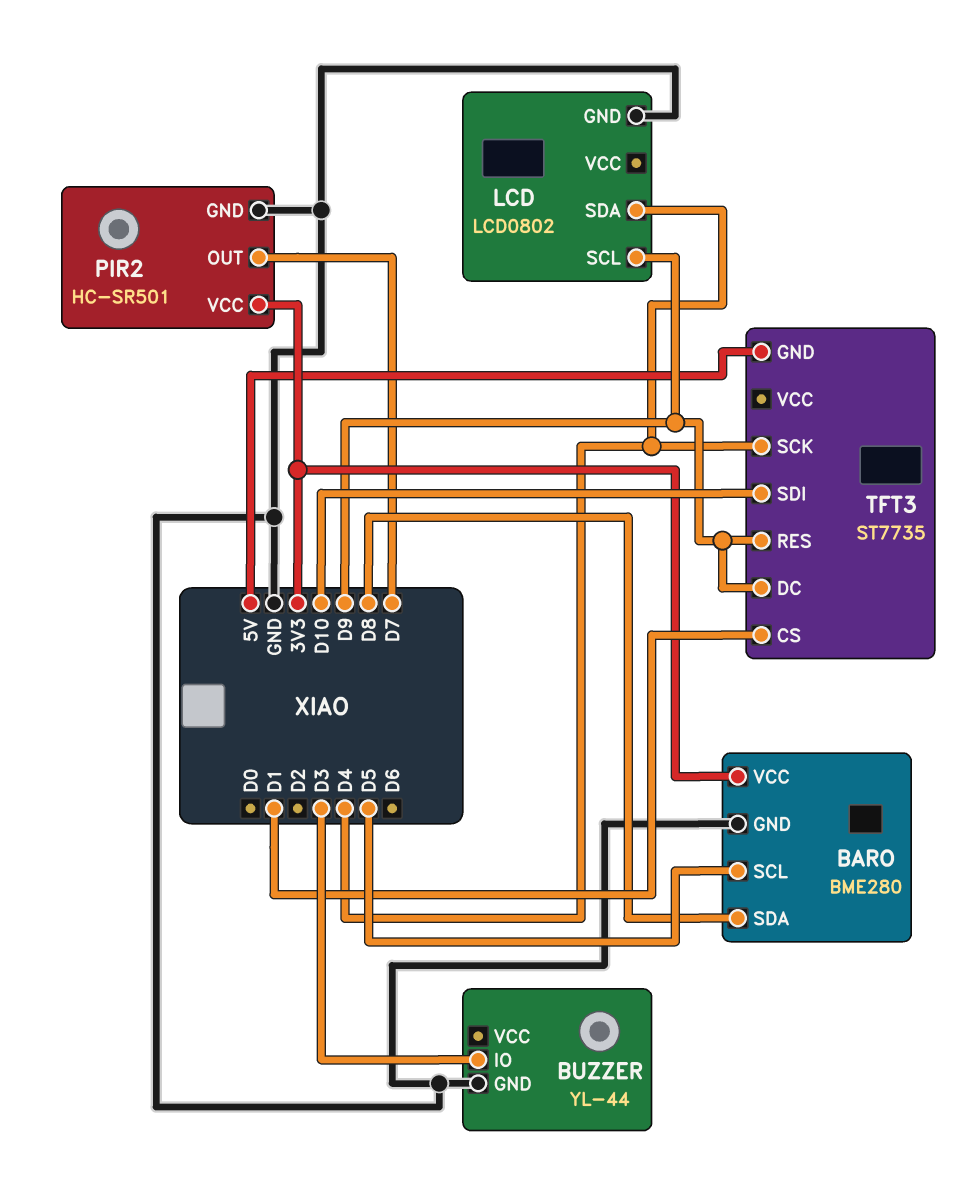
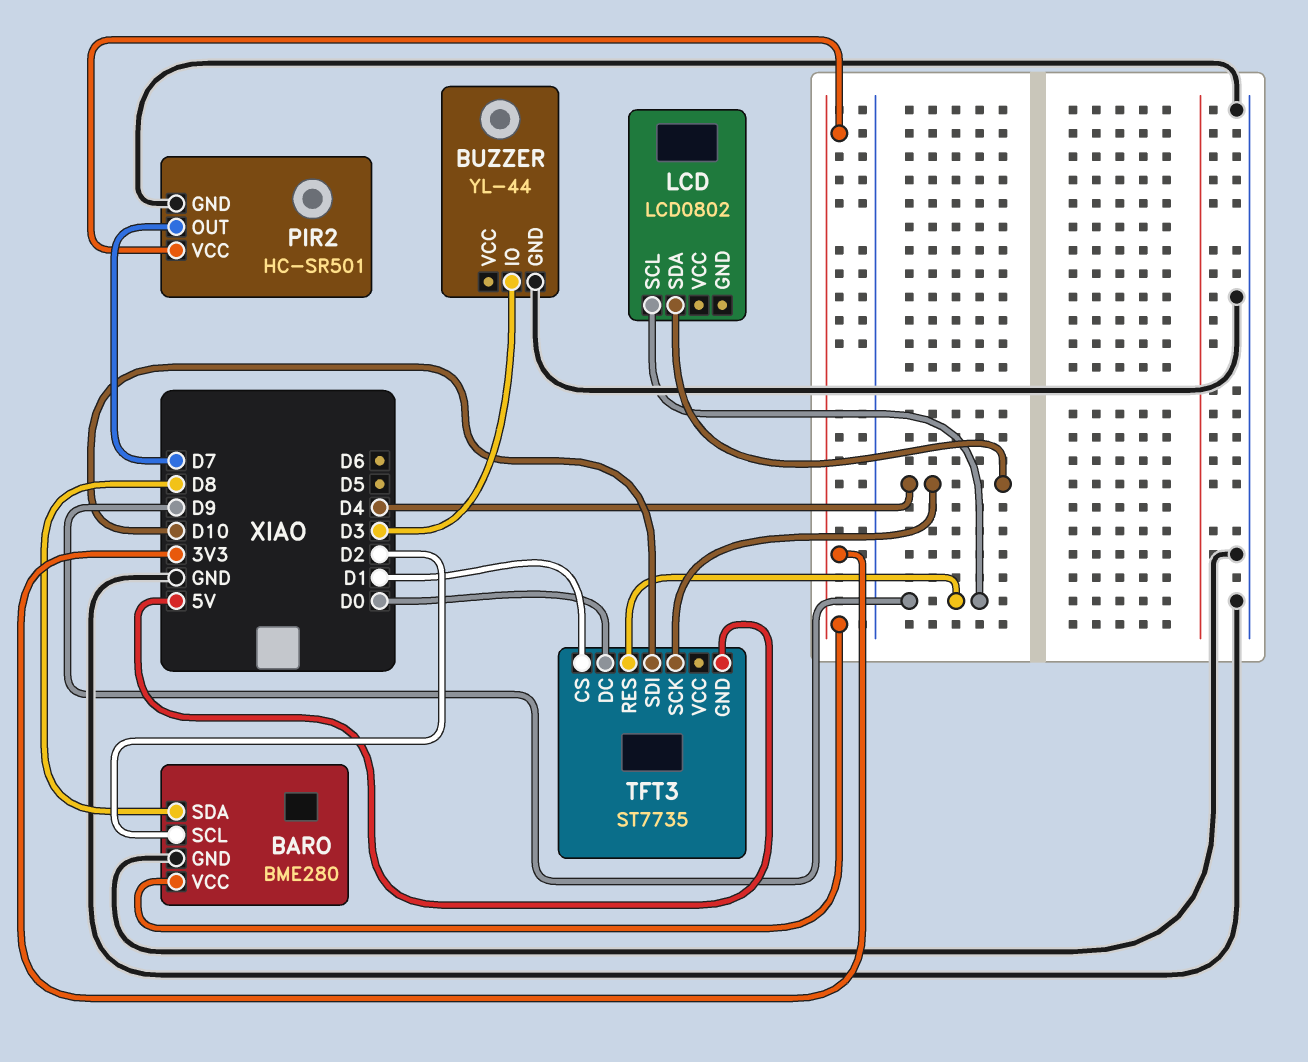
BARO pin SCL: D5 -> D2
LCD pin GND: GND -> none
TFT3 pin DC: D9 -> D0

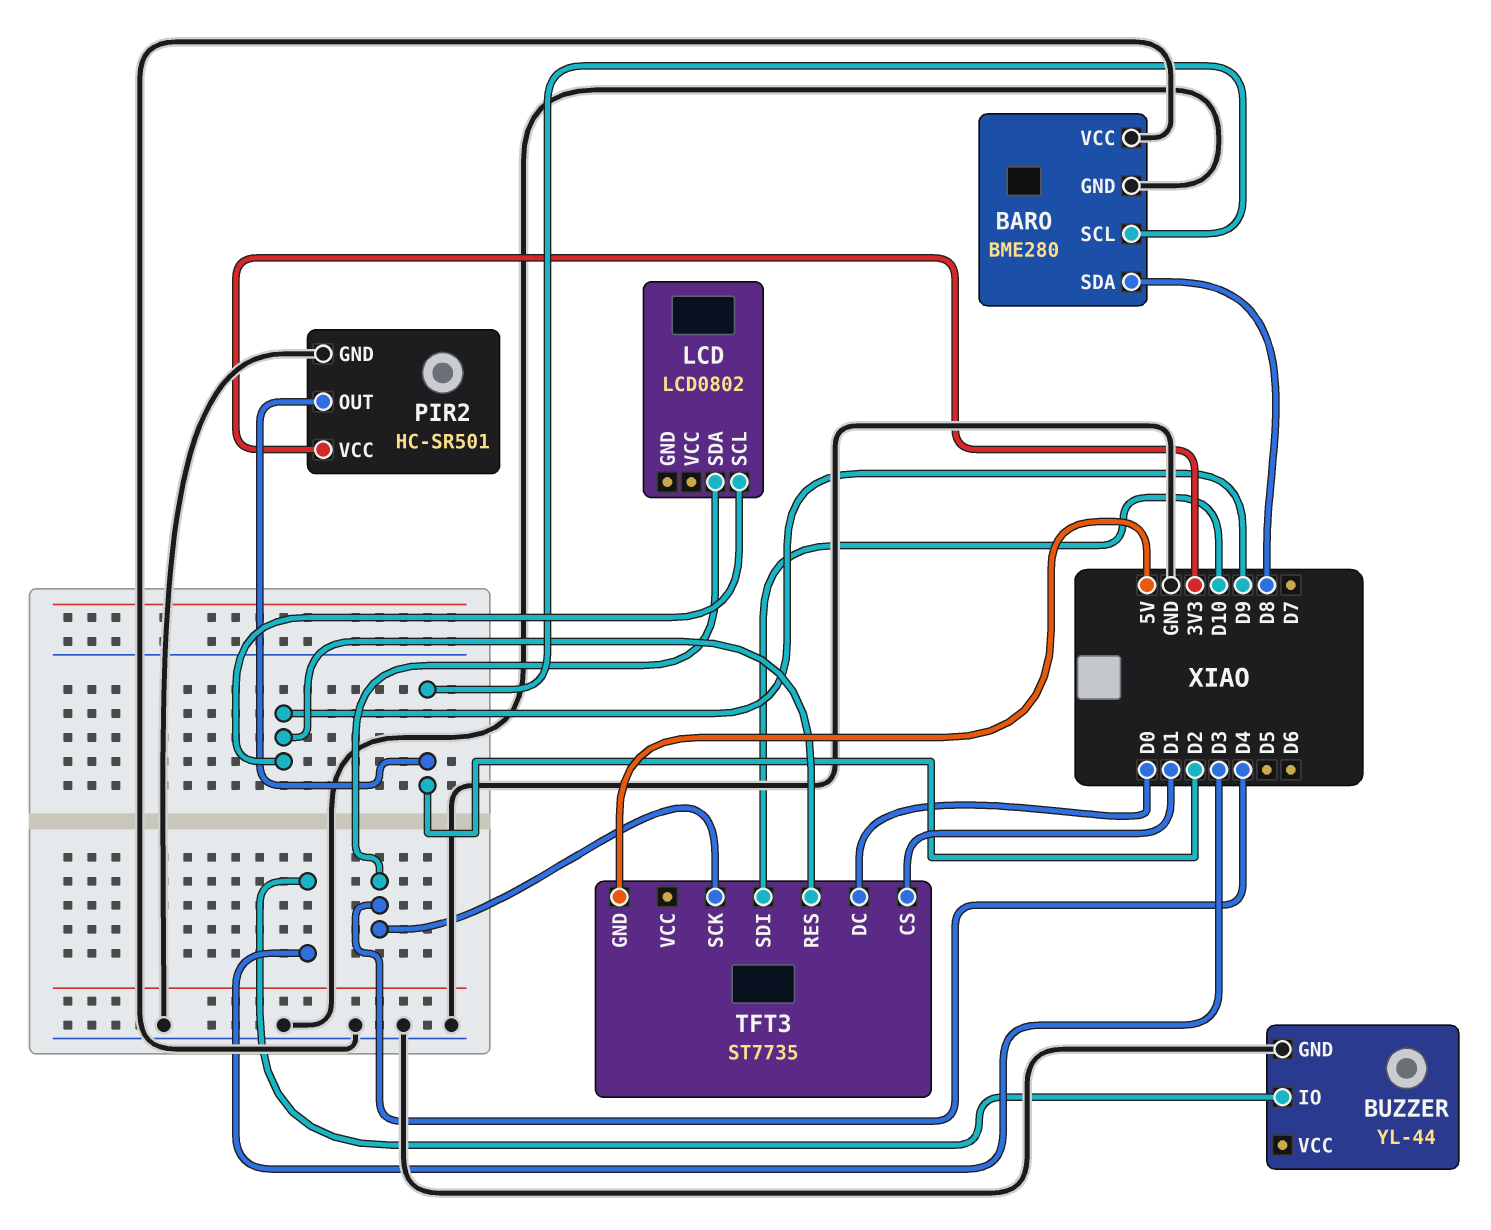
BARO pin VCC: 3V3 -> GND
PIR2 pin OUT: D7 -> D2

